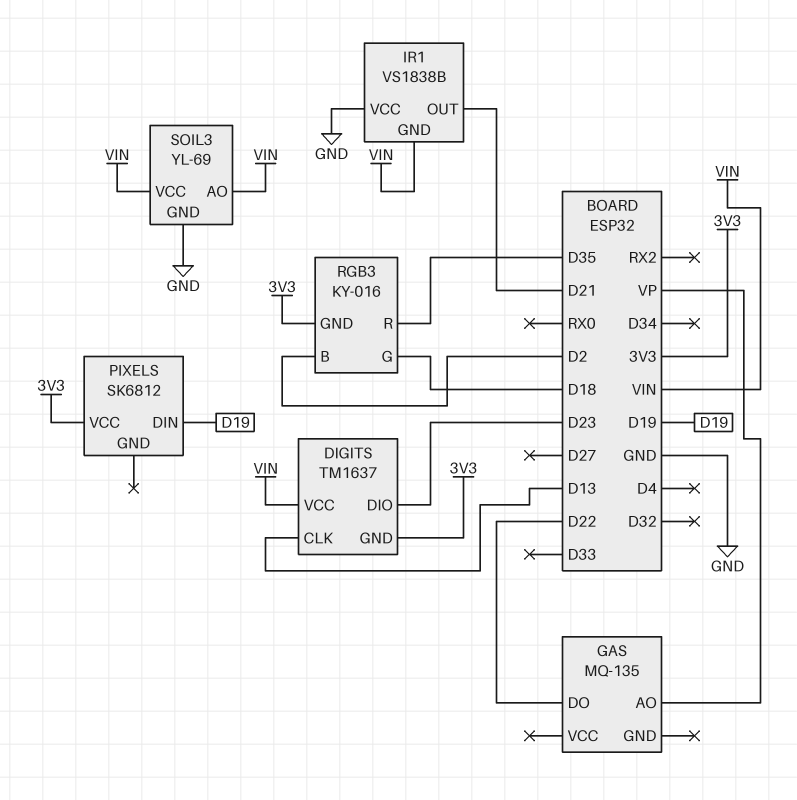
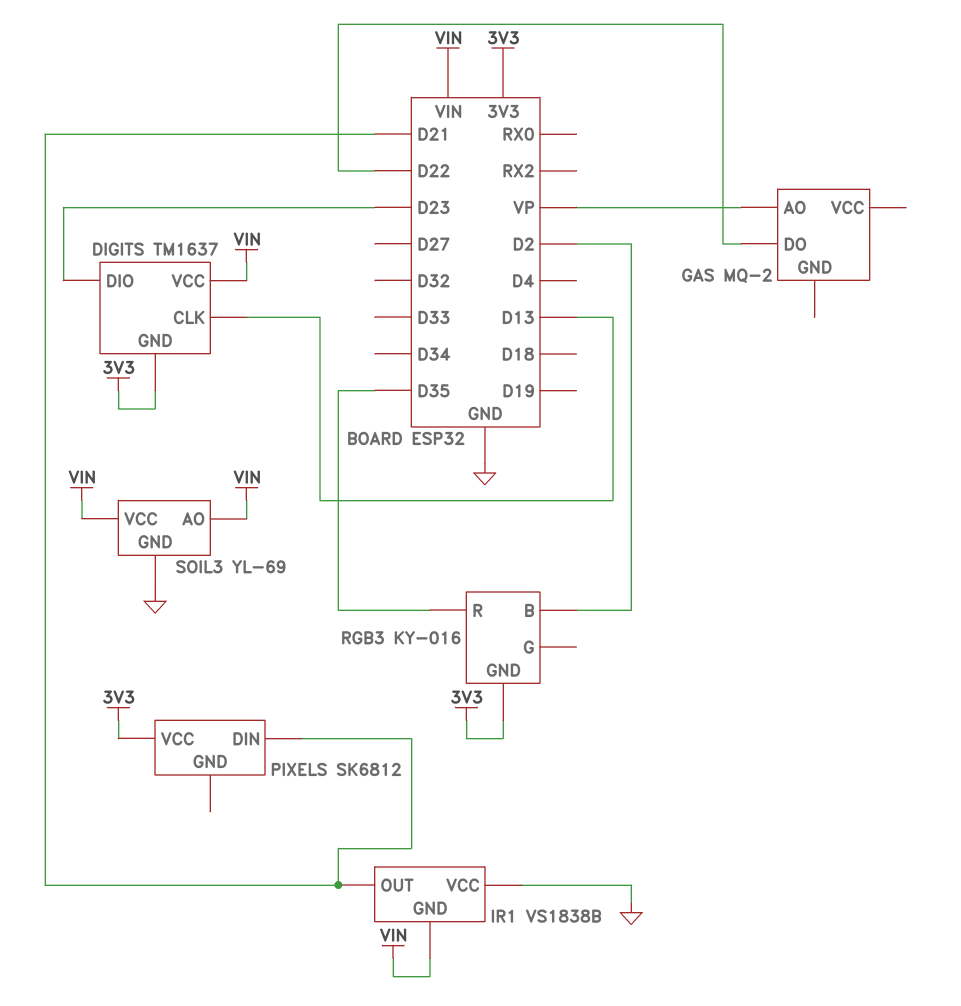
GAS: MQ-135 -> MQ-2
PIXELS pin DIN: D19 -> D21
RGB3 pin G: D18 -> none

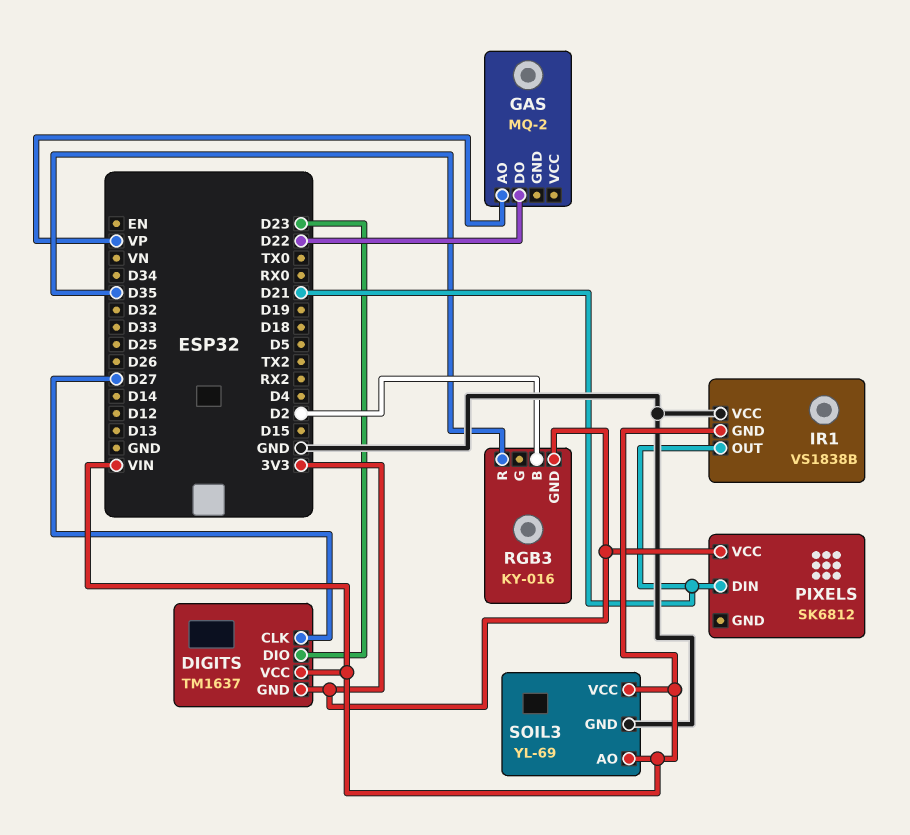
DIGITS pin CLK: D13 -> D27

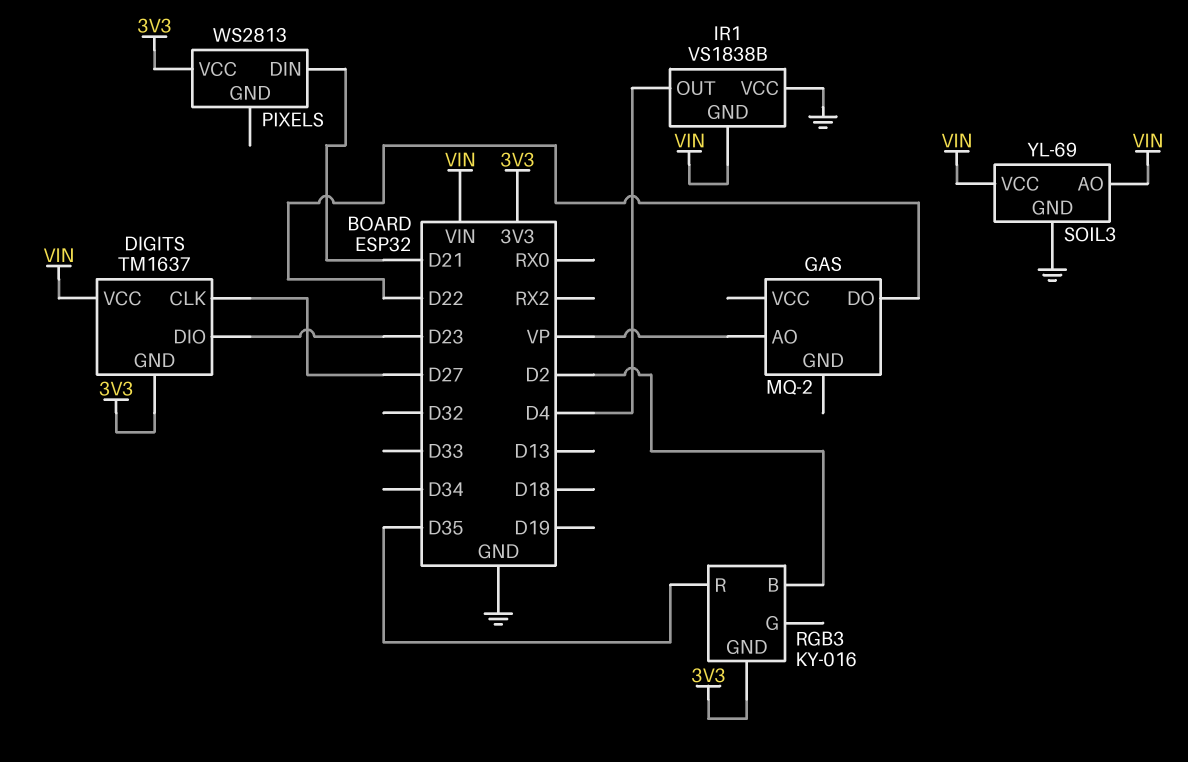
IR1 pin OUT: D21 -> D4
PIXELS: SK6812 -> WS2813

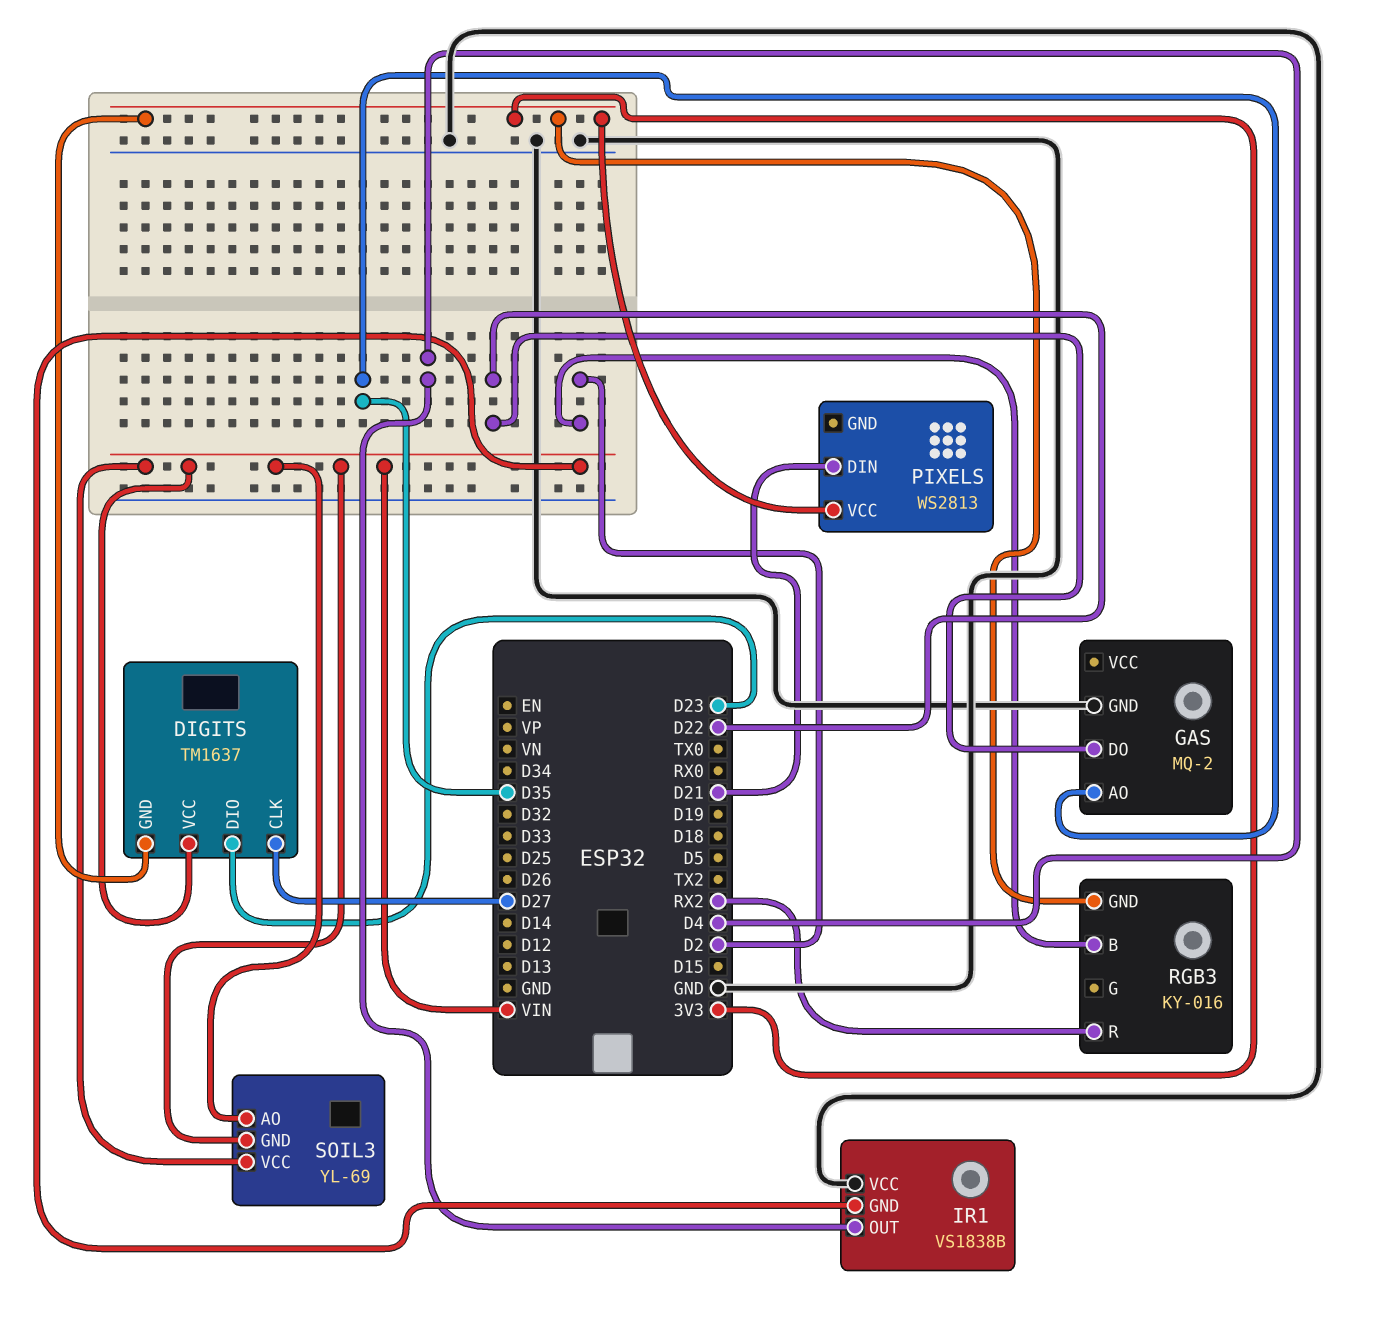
GAS pin AO: VP -> D35
GAS pin GND: none -> GND
RGB3 pin R: D35 -> RX2
SOIL3 pin GND: GND -> VIN

